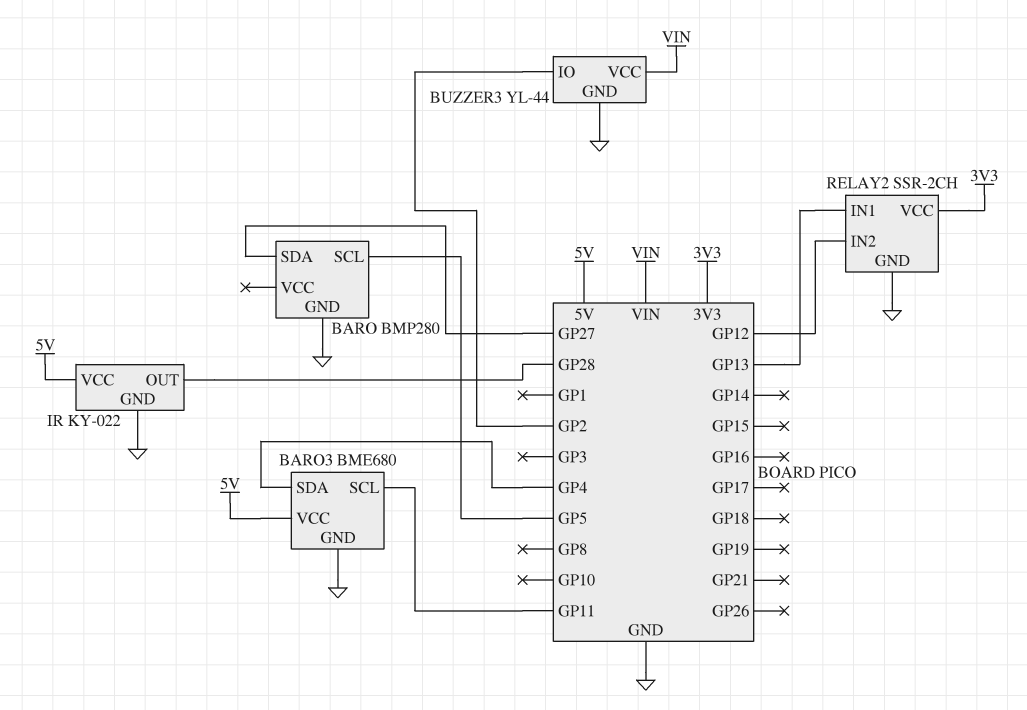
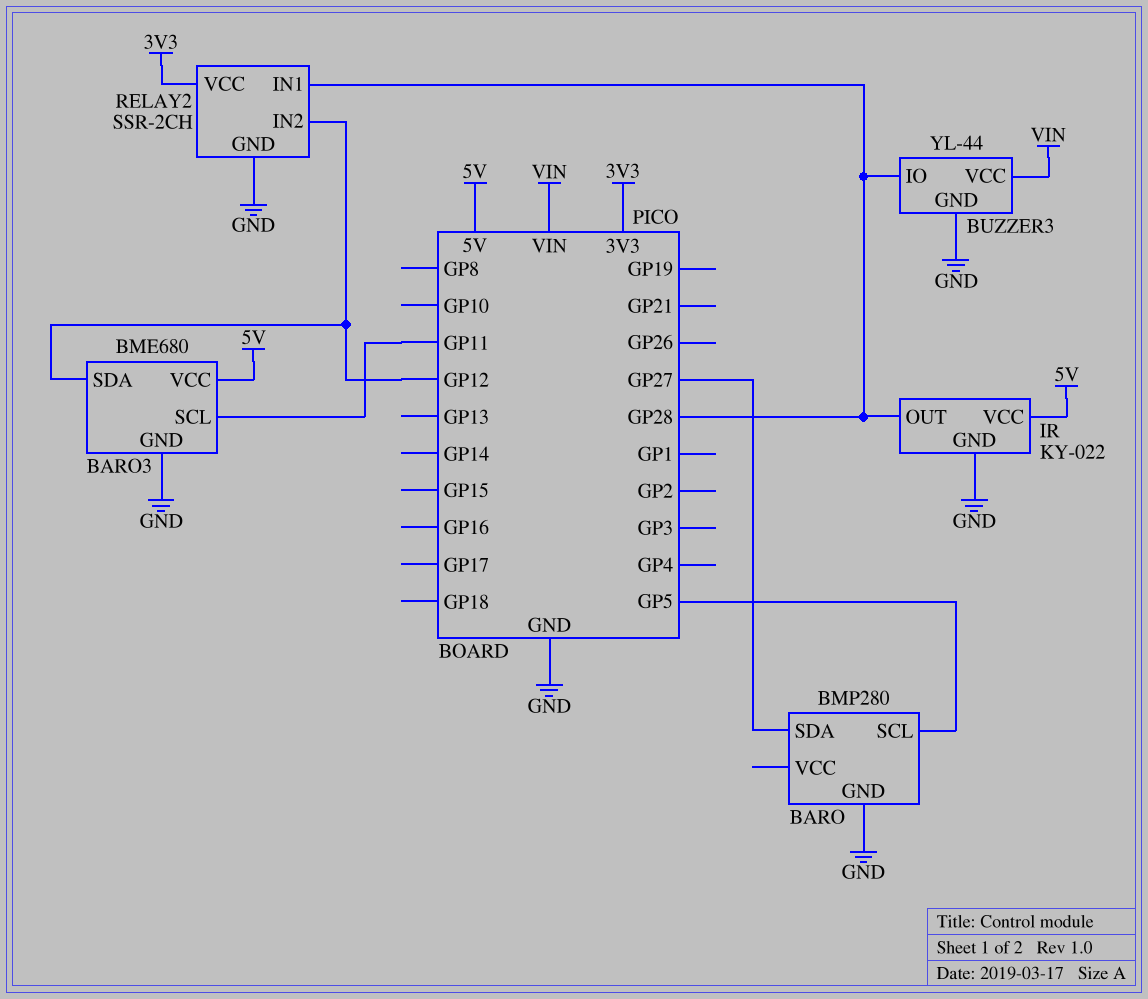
BARO3 pin SDA: GP4 -> GP12
BUZZER3 pin IO: GP2 -> GP28
RELAY2 pin IN1: GP13 -> GP28

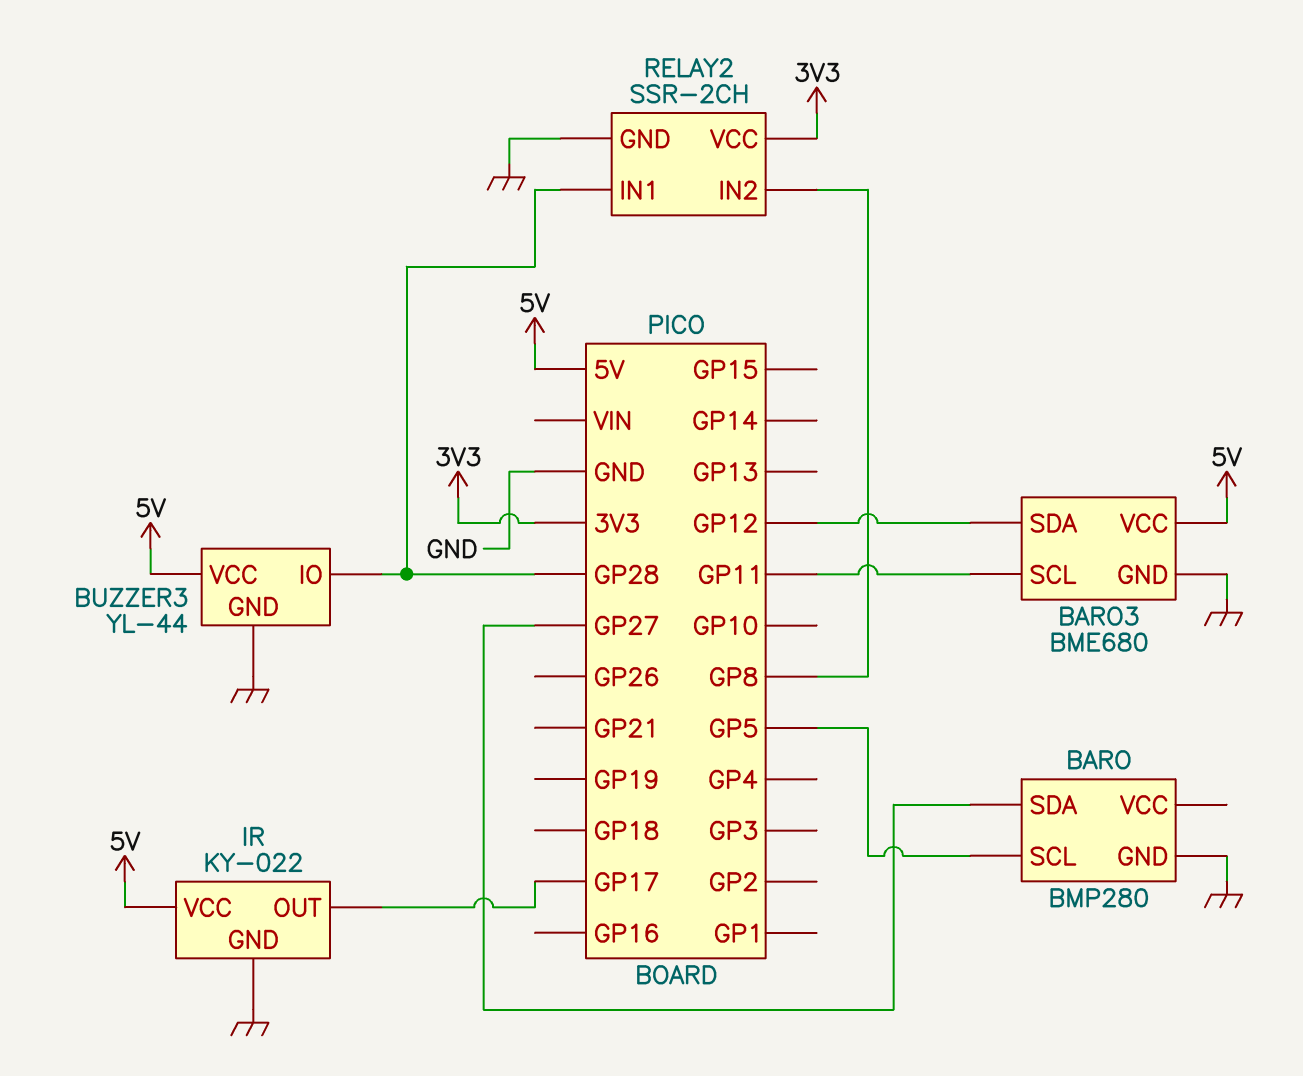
BUZZER3 pin VCC: VIN -> 5V
IR pin OUT: GP28 -> GP17
RELAY2 pin IN2: GP12 -> GP8

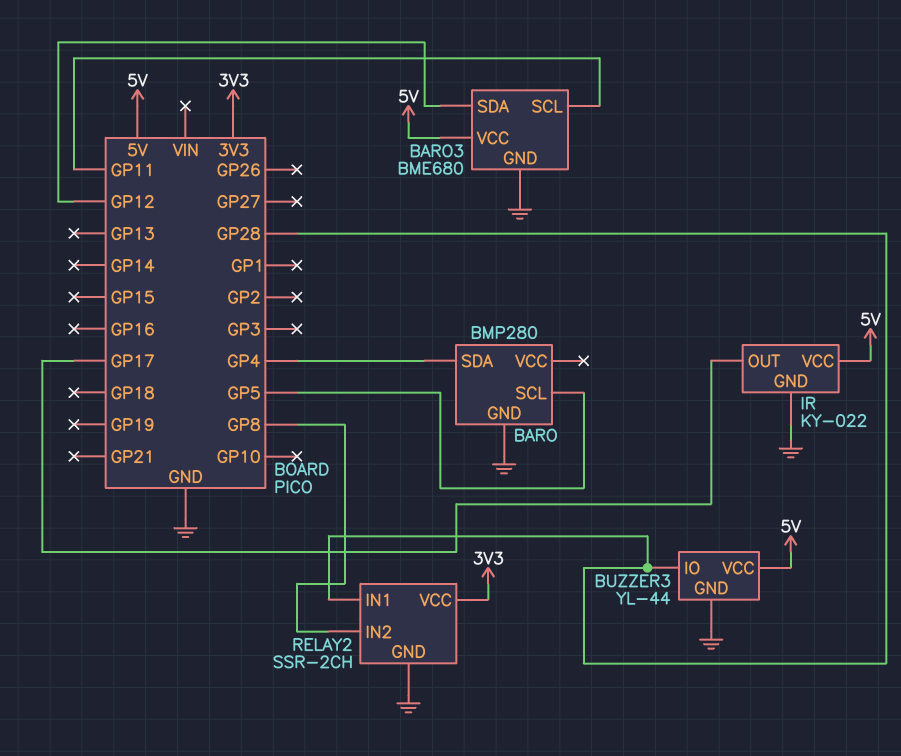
BARO pin SDA: GP27 -> GP4

